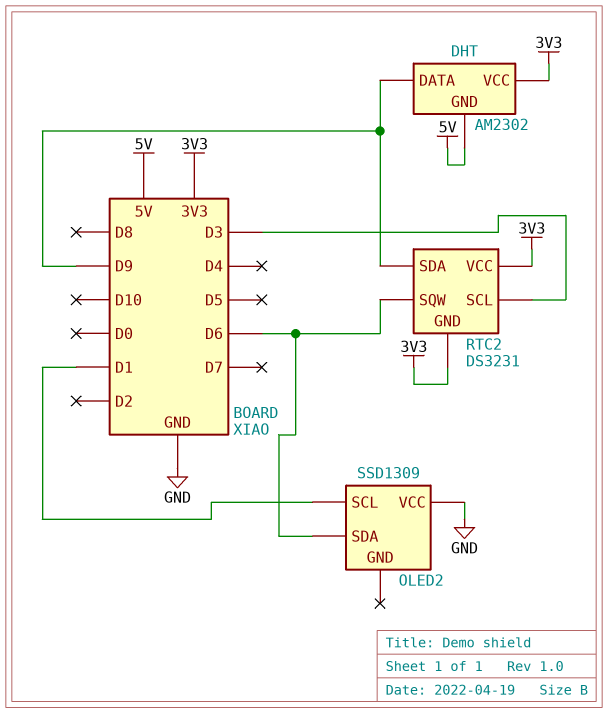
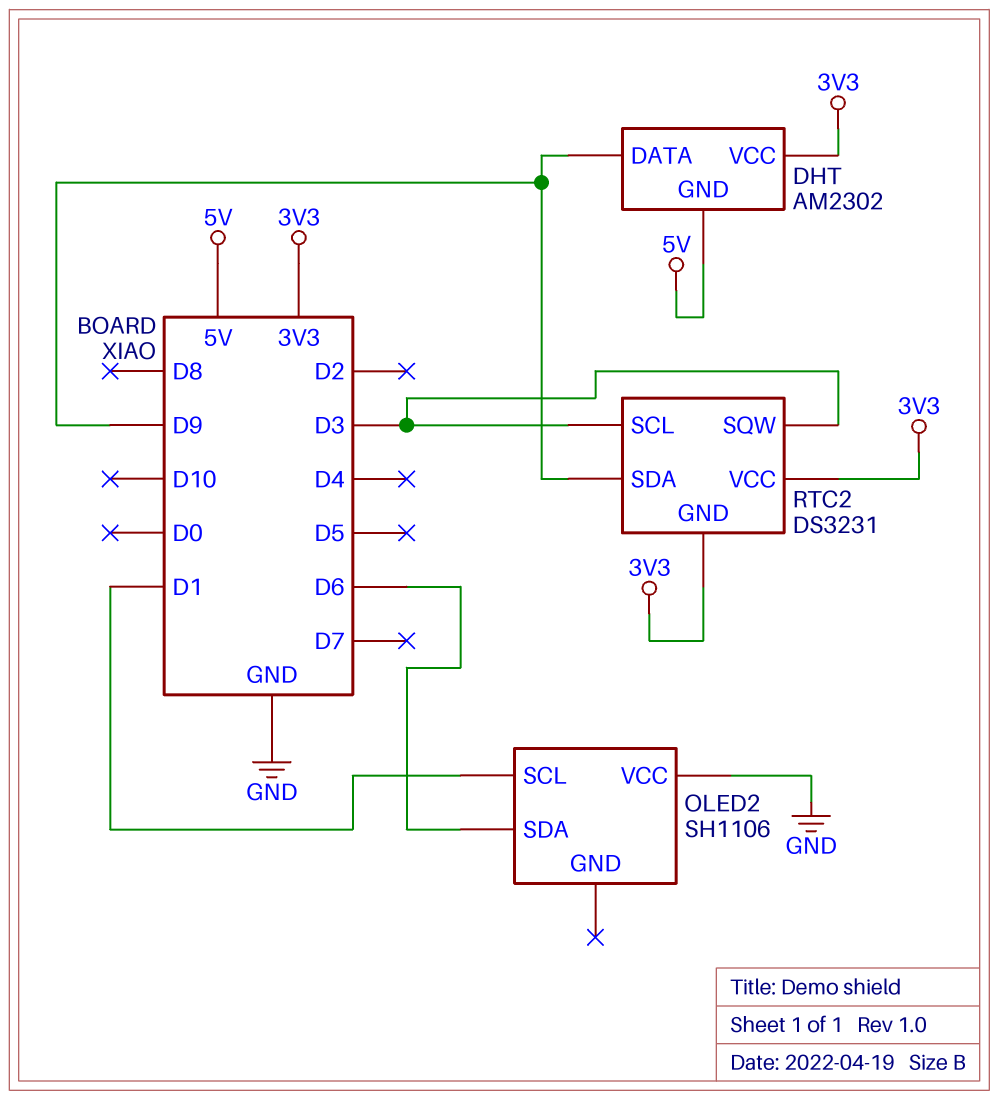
OLED2: SSD1309 -> SH1106
RTC2 pin SQW: D6 -> D3

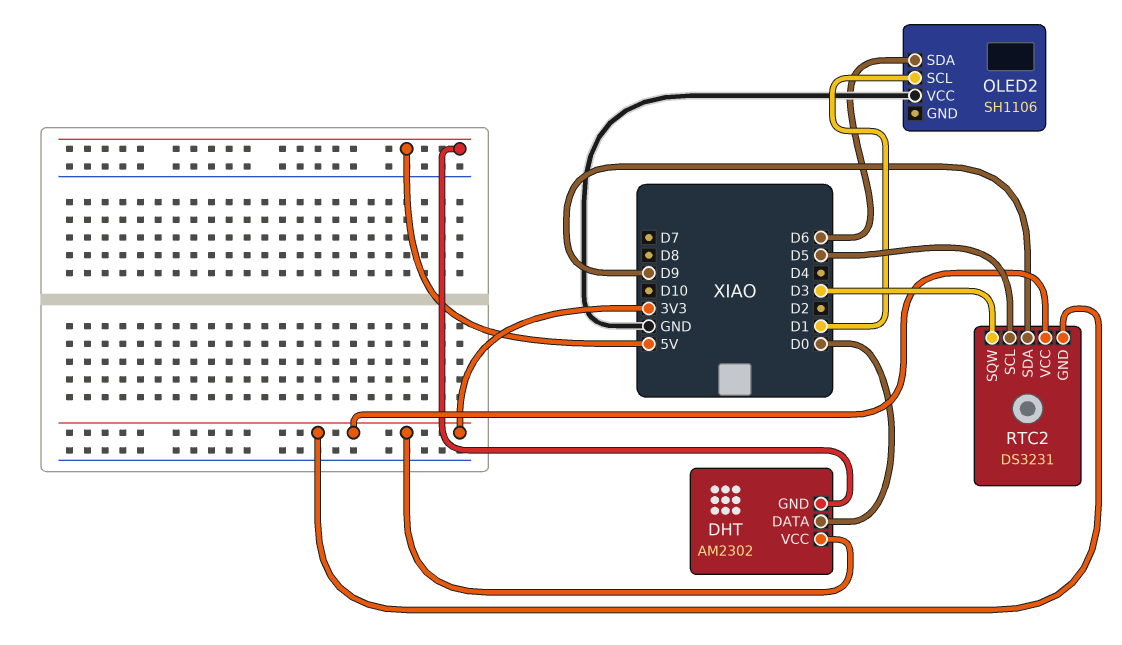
DHT pin DATA: D9 -> D0
RTC2 pin SCL: D3 -> D5

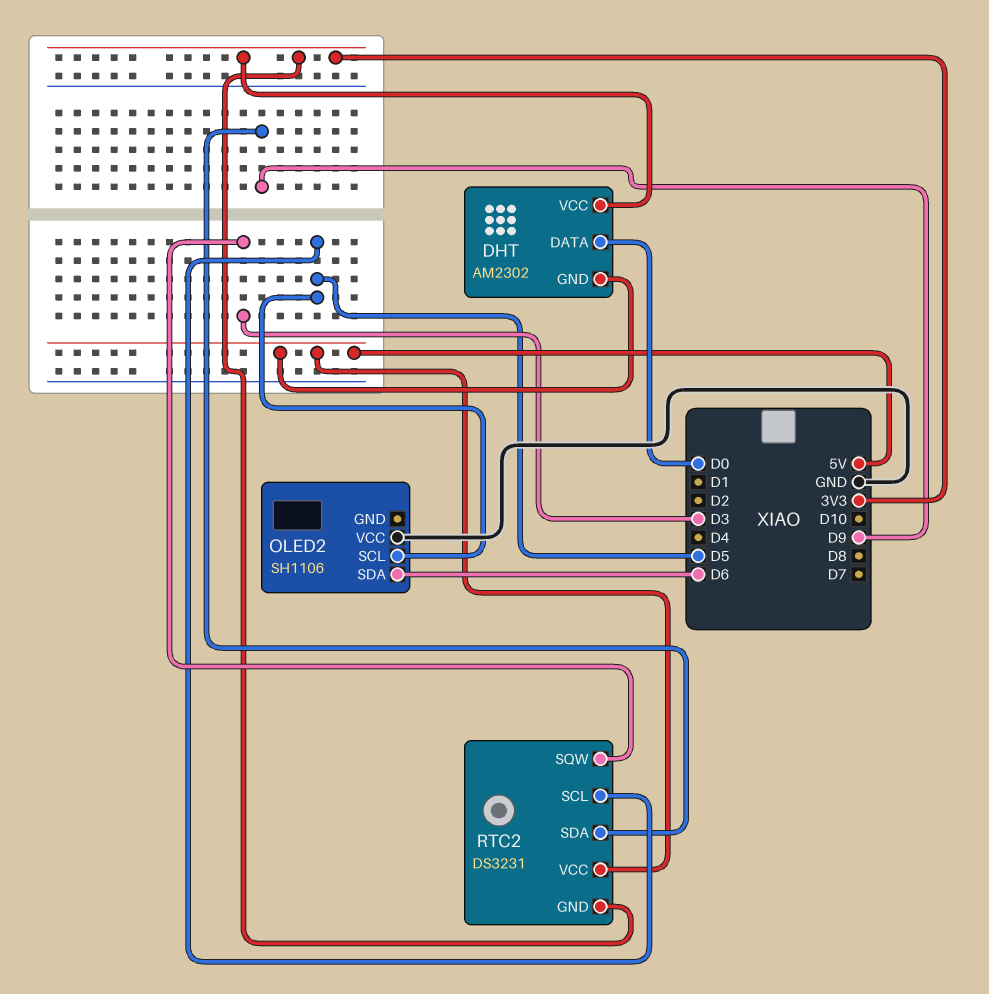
OLED2 pin SCL: D1 -> D5
RTC2 pin VCC: 3V3 -> 5V

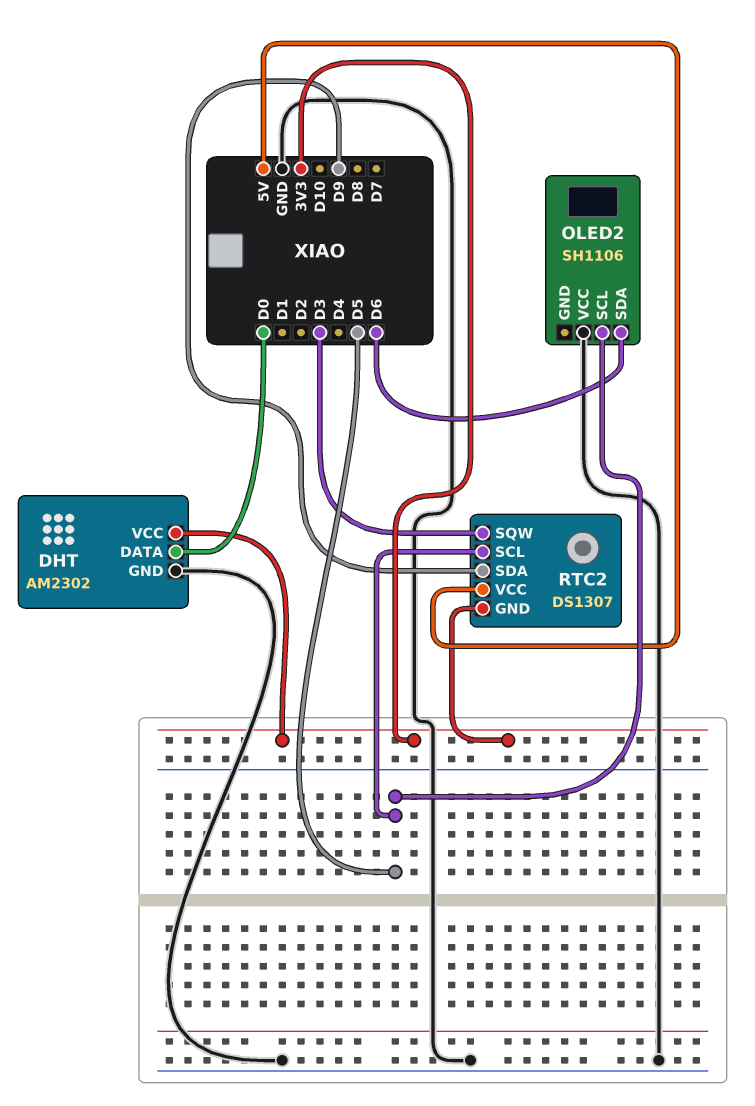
DHT pin GND: 5V -> GND
RTC2: DS3231 -> DS1307

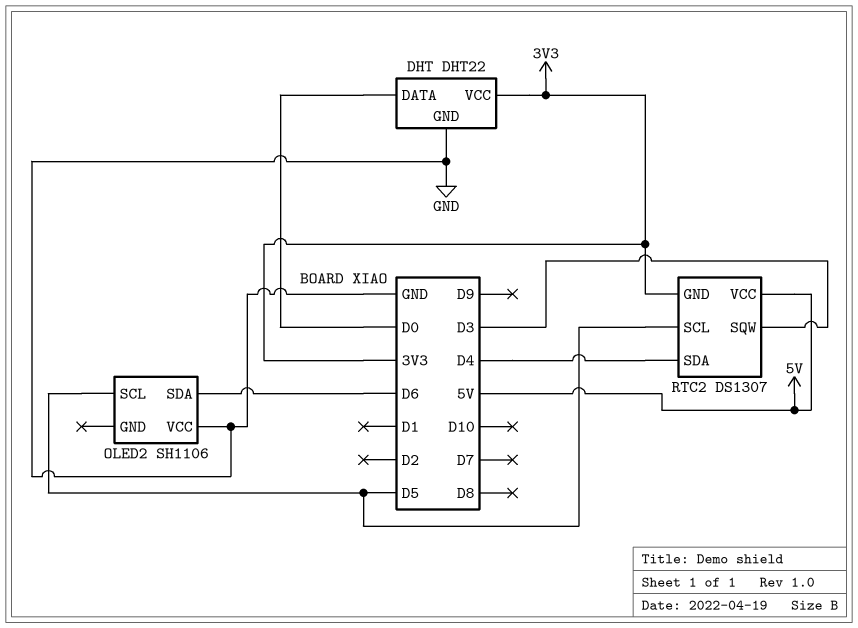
DHT: AM2302 -> DHT22
RTC2 pin SDA: D9 -> D4

